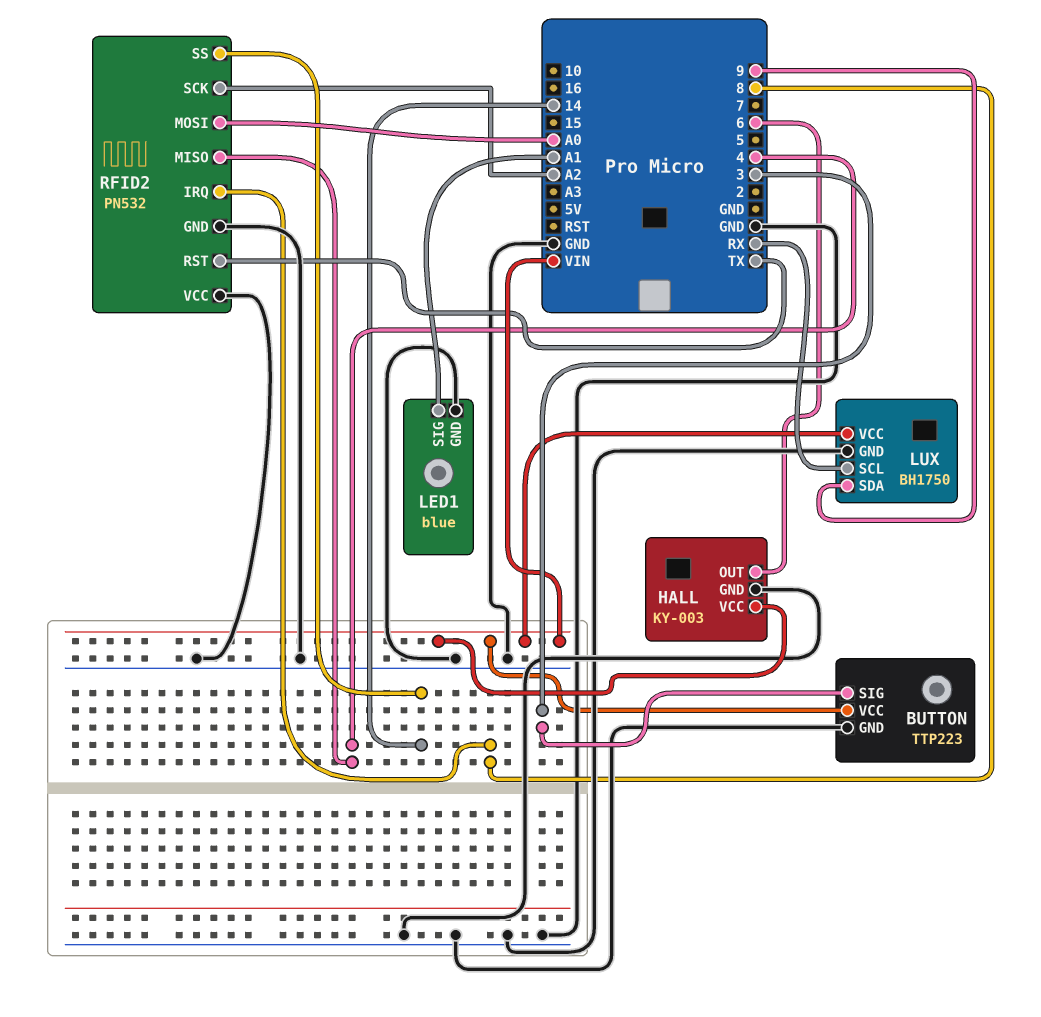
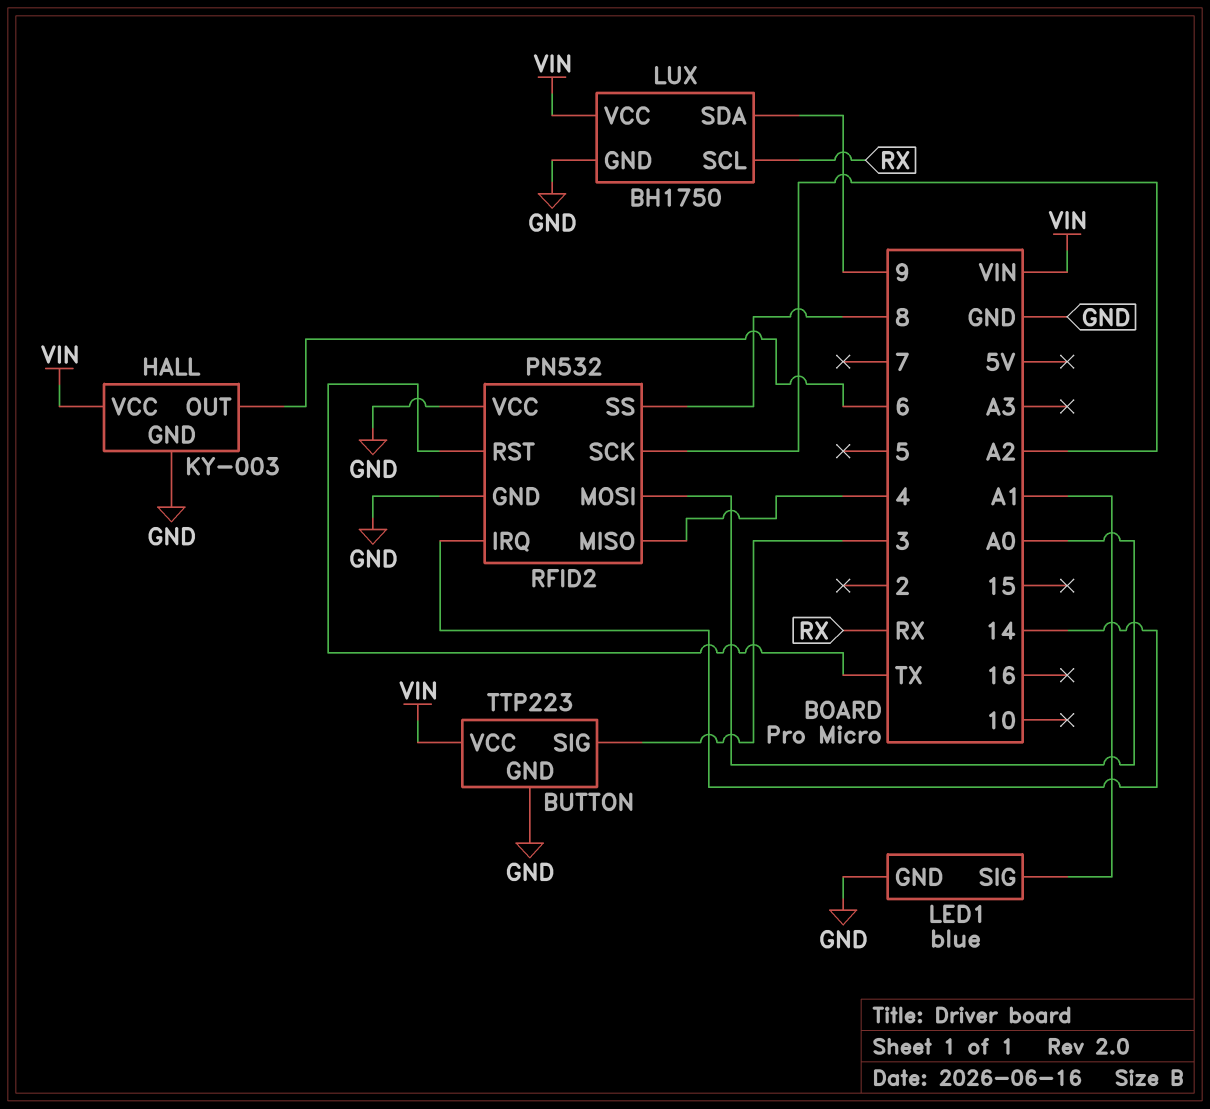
RFID2 pin IRQ: 8 -> 14
RFID2 pin SS: 14 -> 8

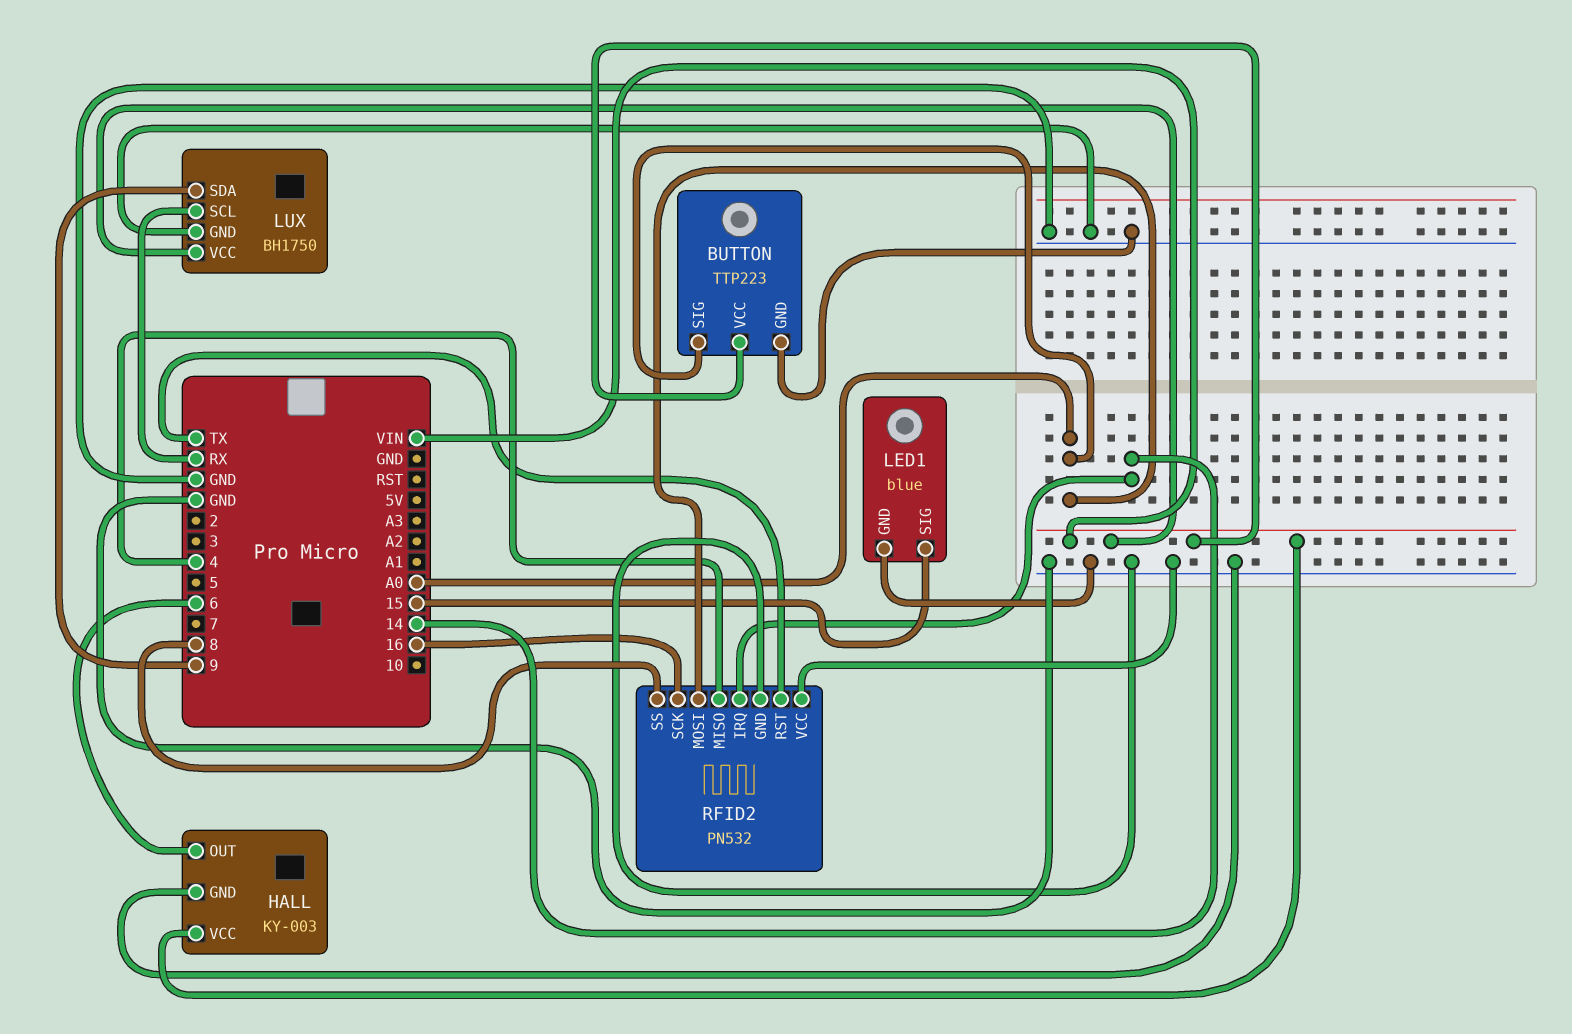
BUTTON pin SIG: 3 -> A0
LED1 pin SIG: A1 -> 15
RFID2 pin SCK: A2 -> 16

